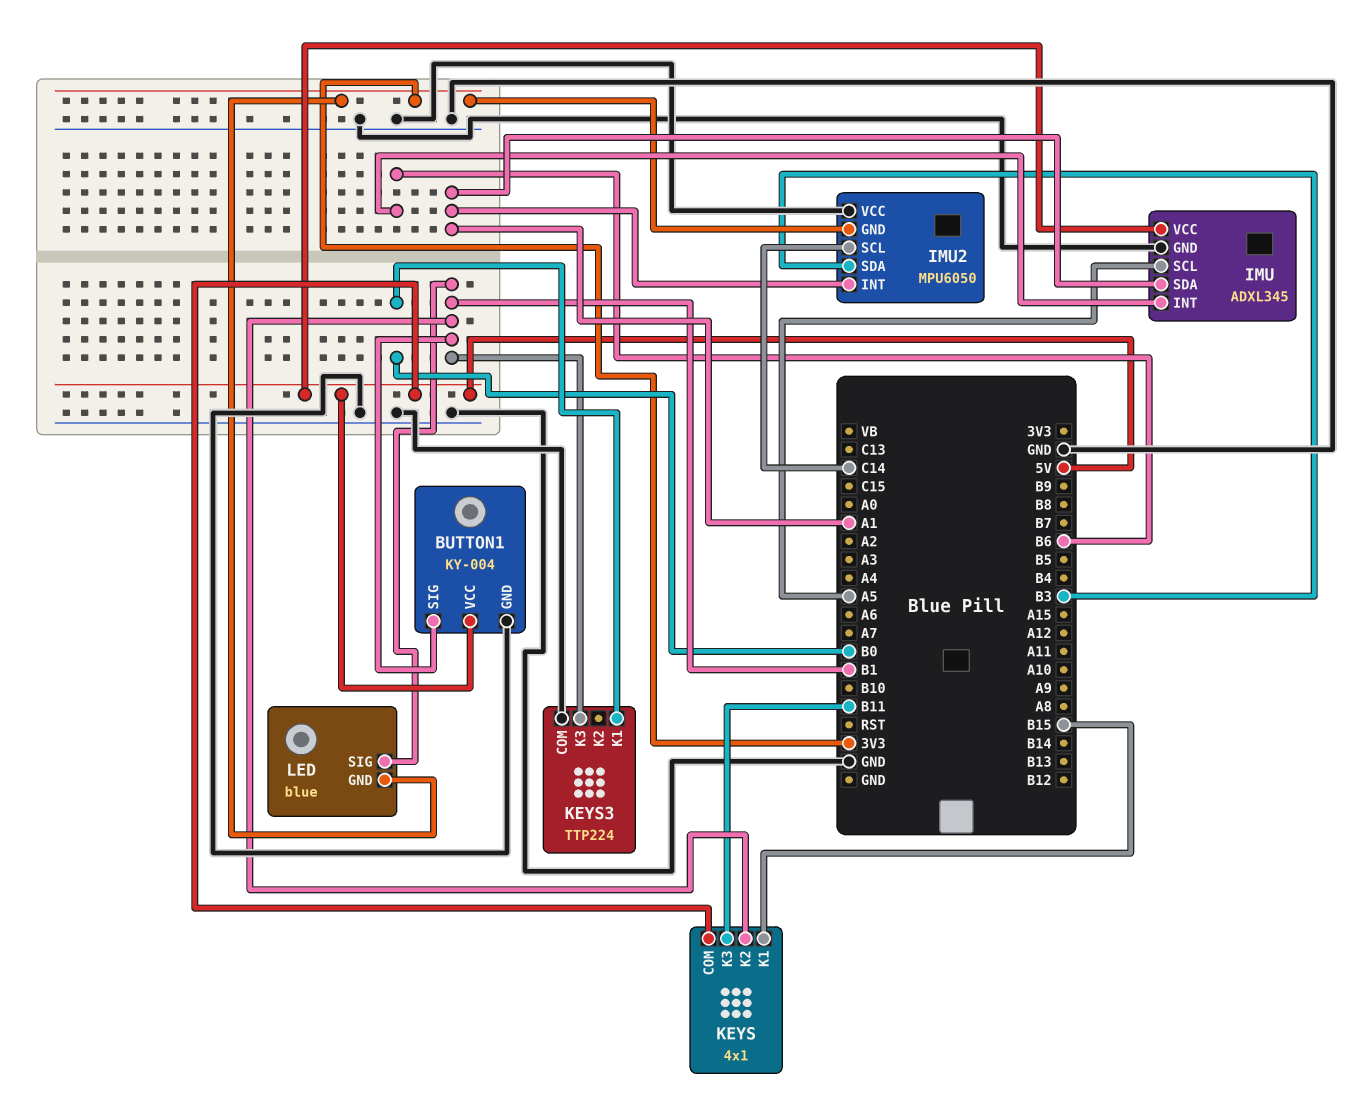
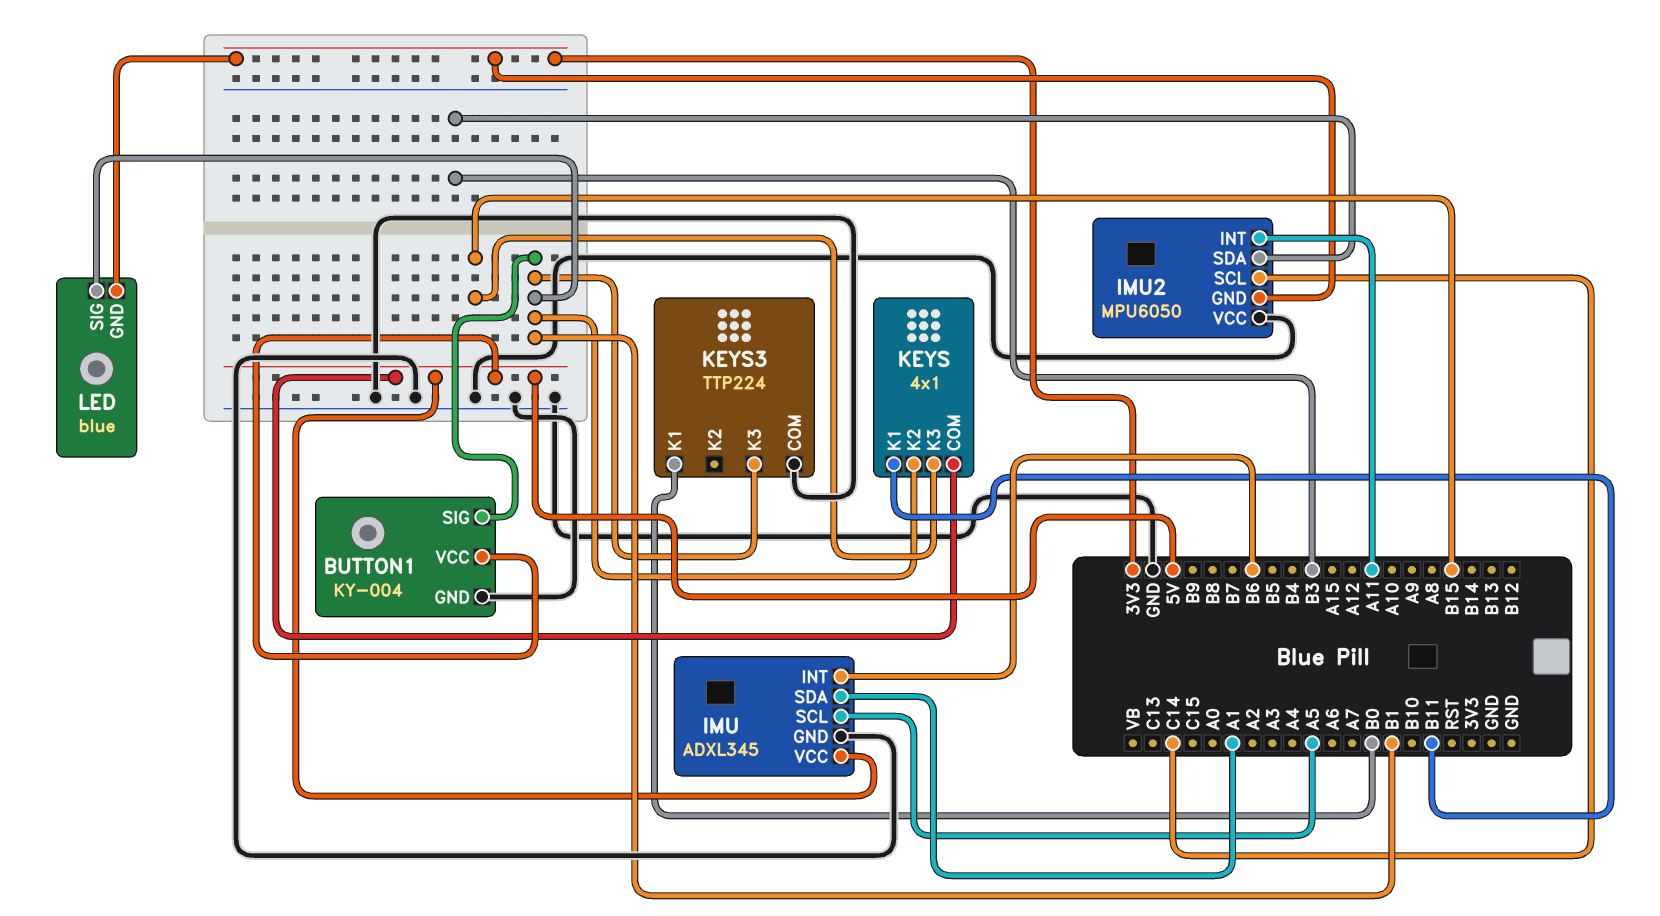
IMU2 pin INT: A1 -> A11
KEYS pin K1: B15 -> B11
KEYS pin K3: B11 -> B15

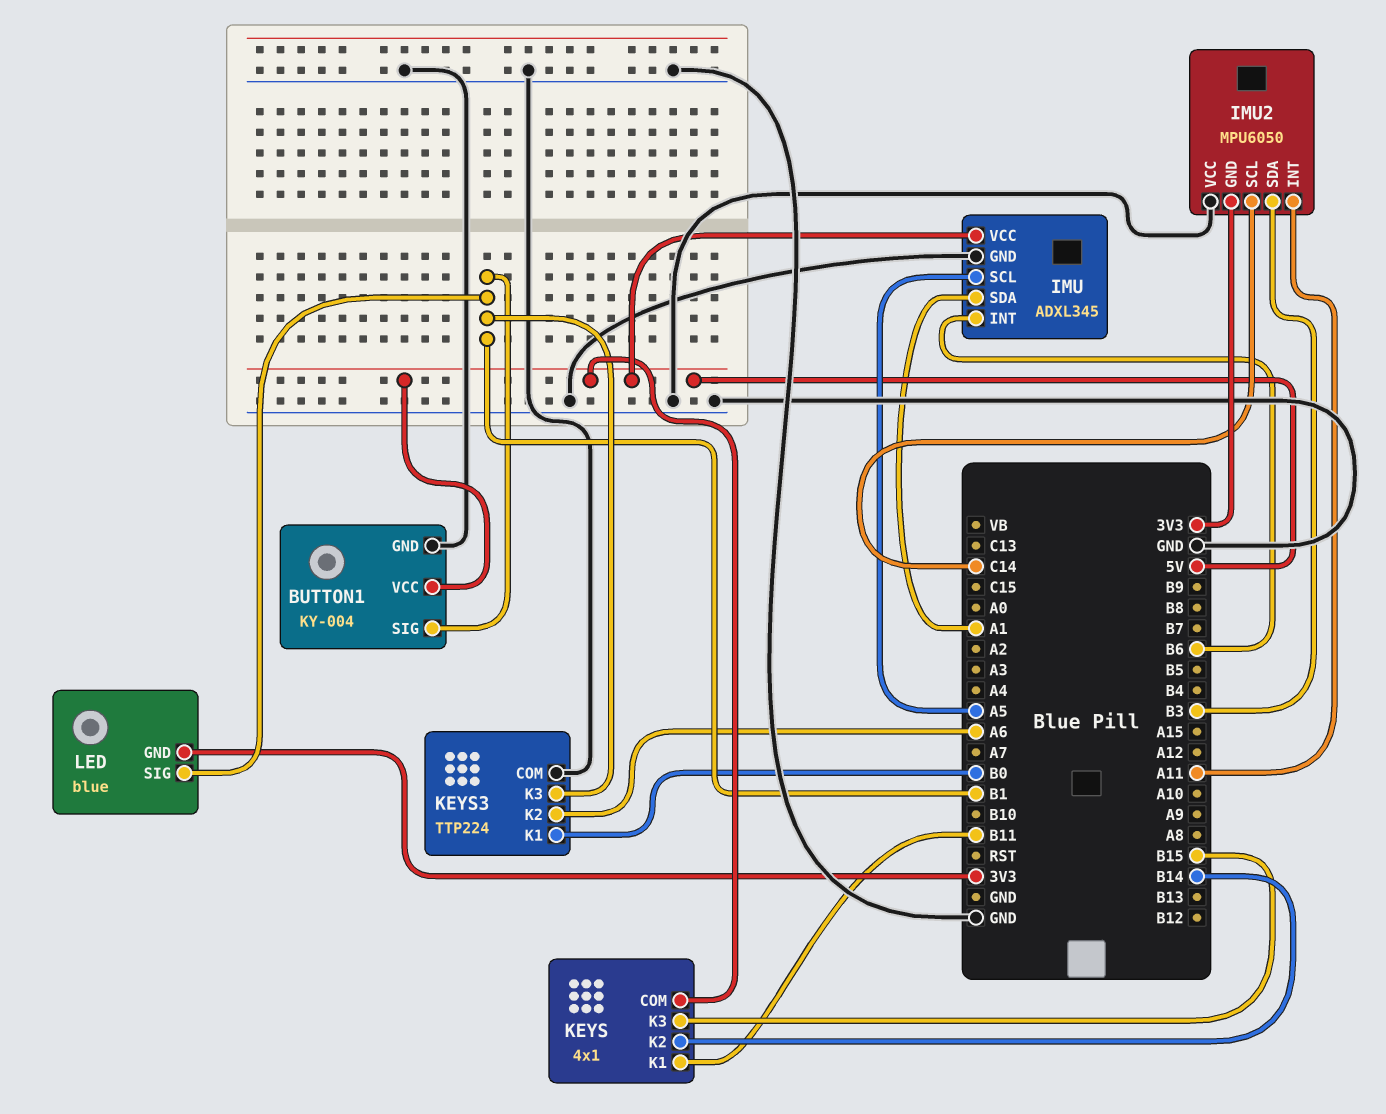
KEYS pin K2: B1 -> B14
KEYS3 pin K2: none -> A6

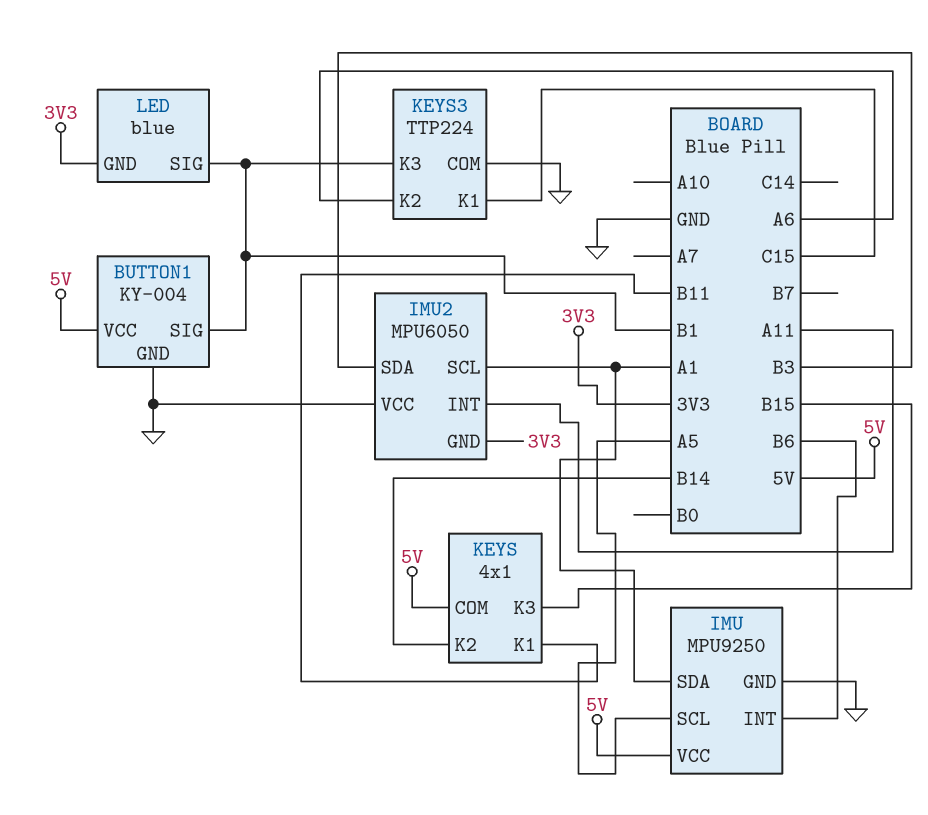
IMU: ADXL345 -> MPU9250
IMU2 pin SCL: C14 -> A1
KEYS3 pin K1: B0 -> C15

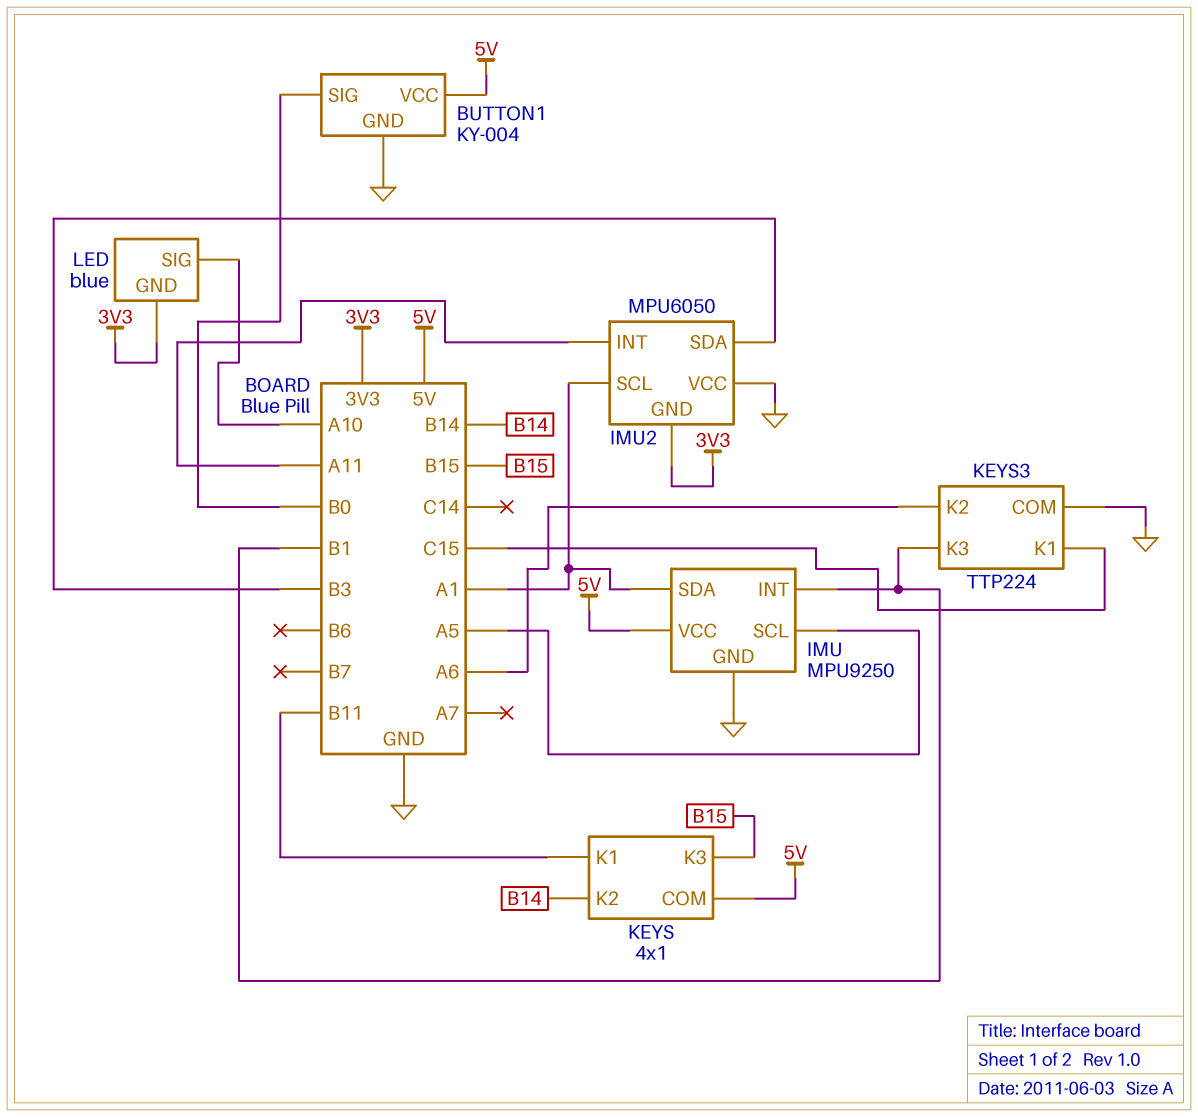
BUTTON1 pin SIG: B1 -> B0
IMU pin INT: B6 -> B1
LED pin SIG: B1 -> A10

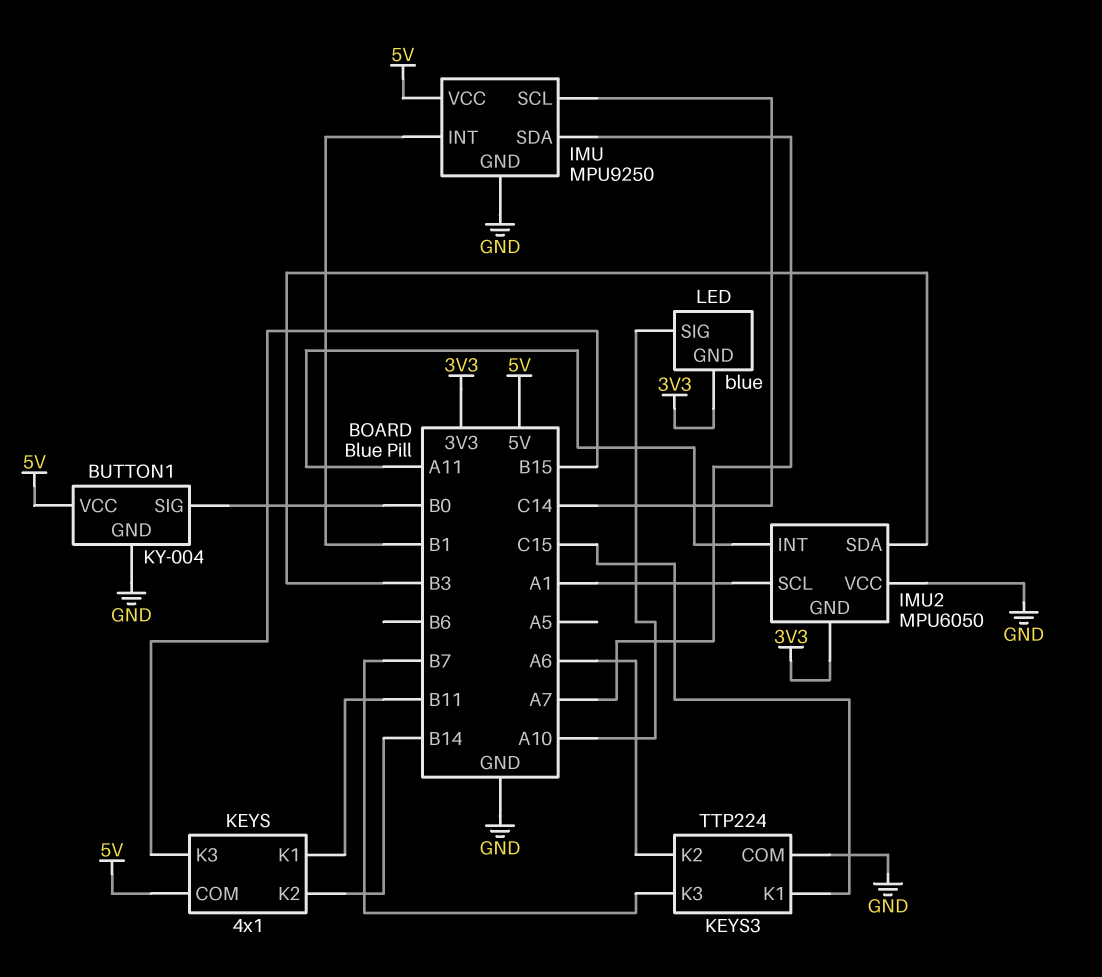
IMU pin SCL: A5 -> C14
IMU pin SDA: A1 -> A7
KEYS3 pin K3: B1 -> B7

